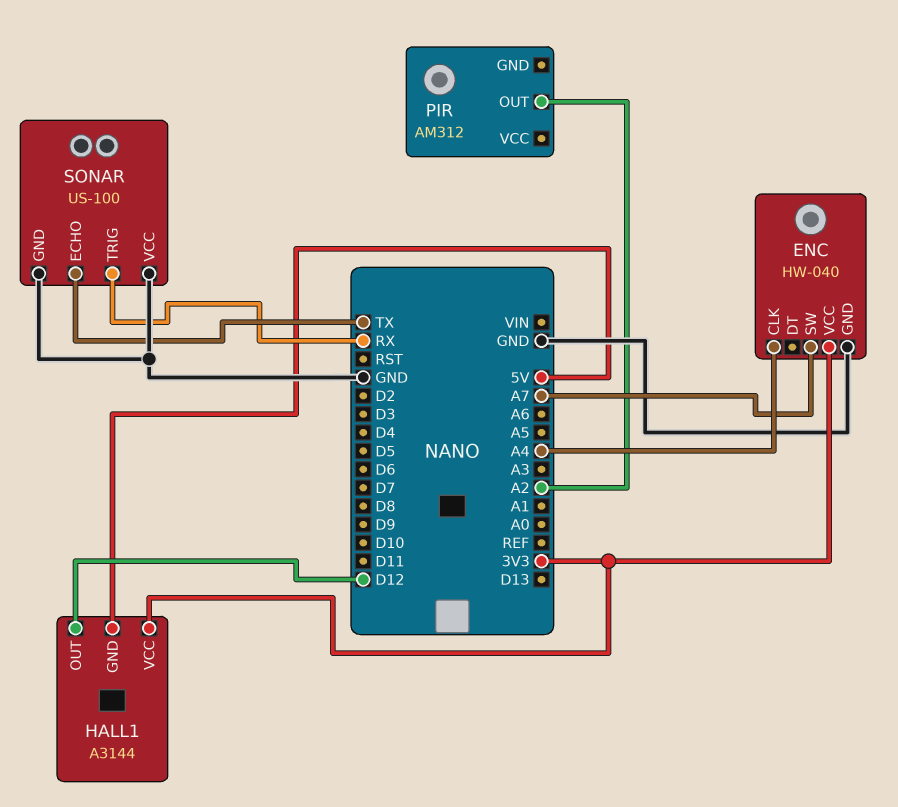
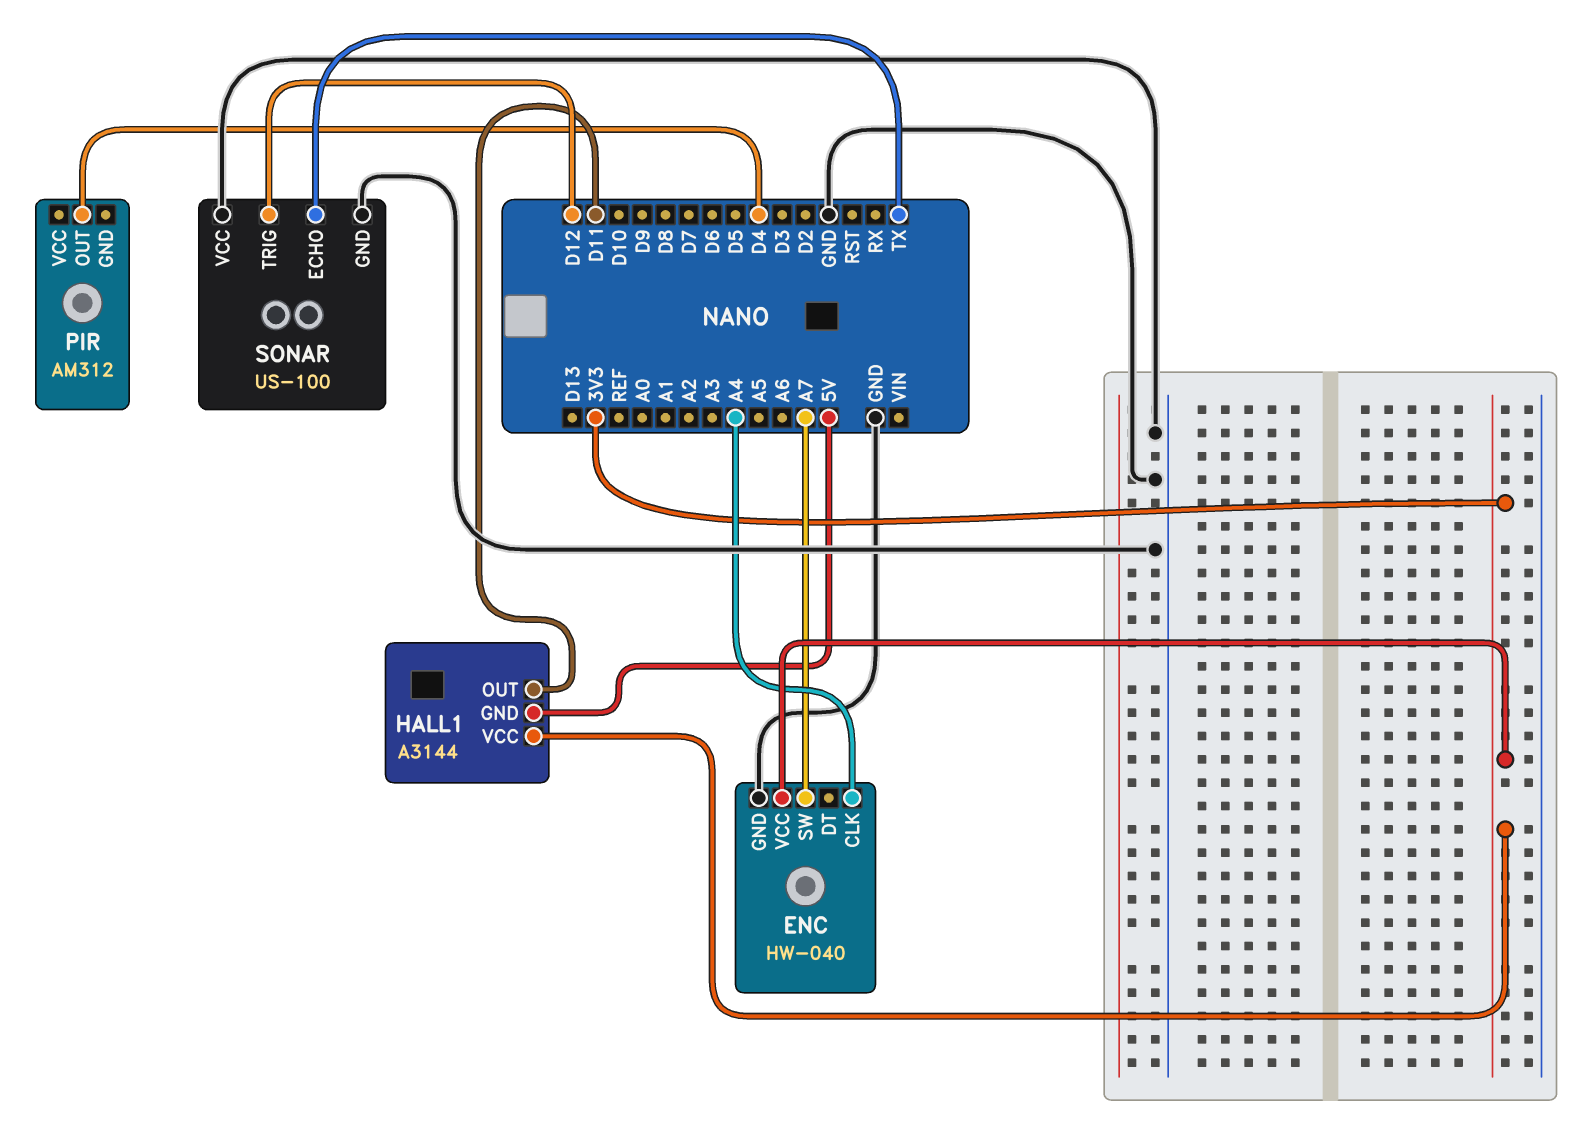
HALL1 pin OUT: D12 -> D11
PIR pin OUT: A2 -> D4
SONAR pin TRIG: RX -> D12

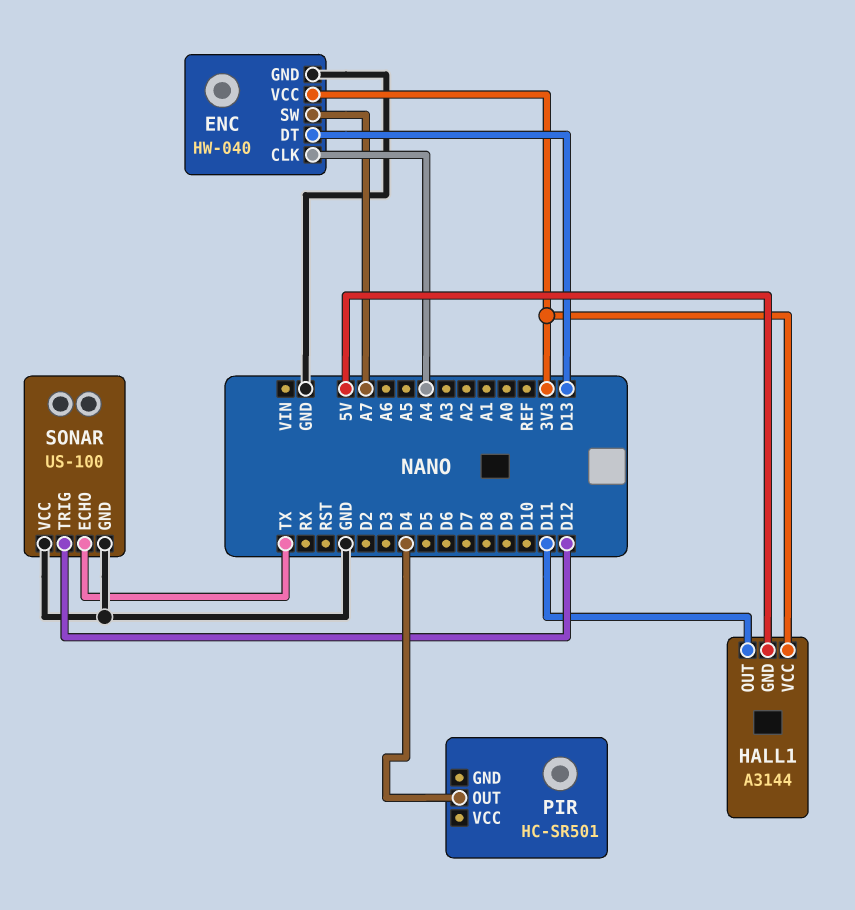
ENC pin DT: none -> D13
PIR: AM312 -> HC-SR501

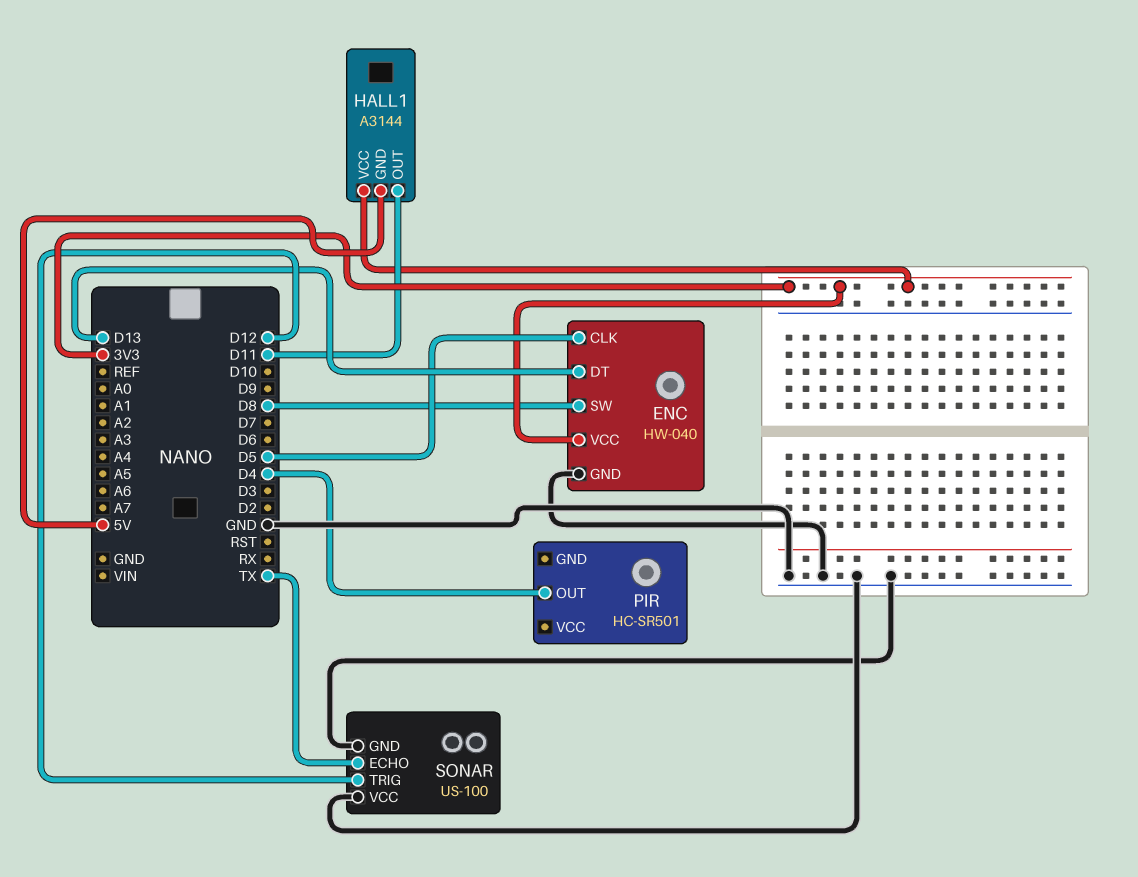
ENC pin CLK: A4 -> D5
ENC pin SW: A7 -> D8

